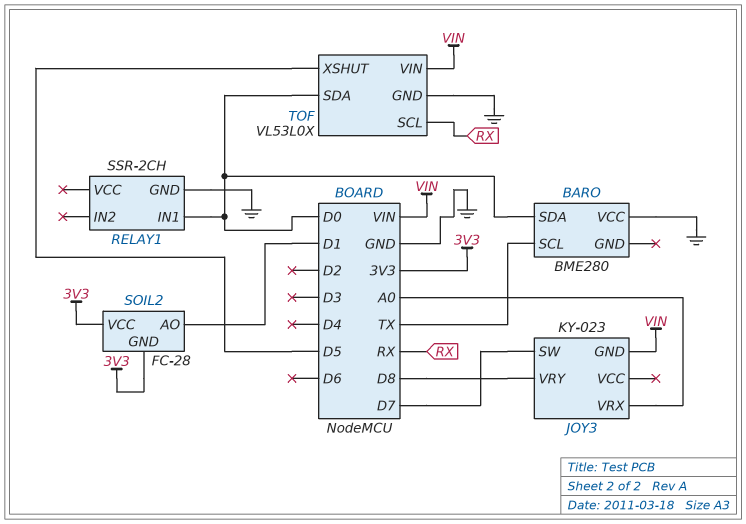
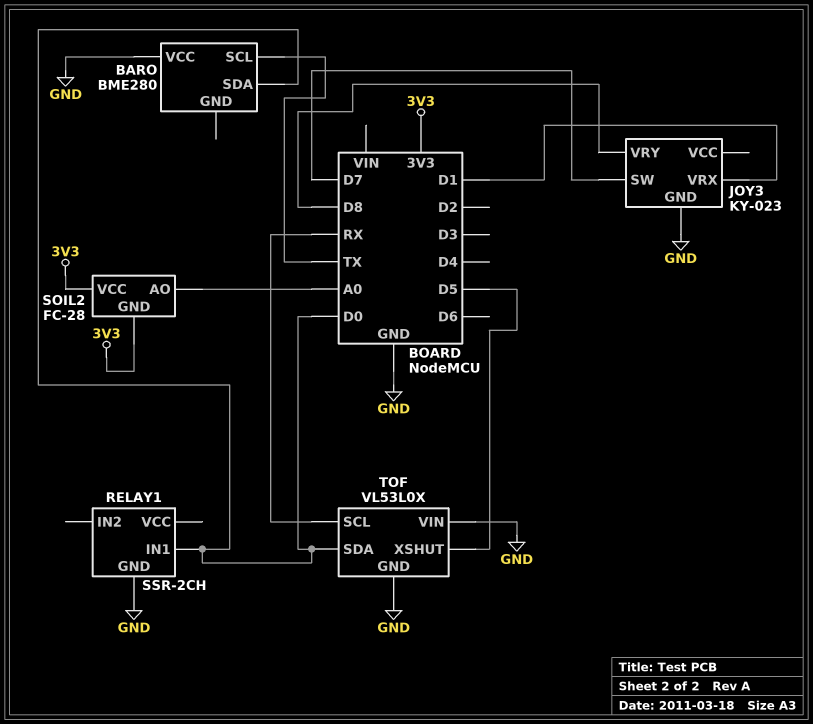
JOY3 pin GND: VIN -> GND
JOY3 pin VRX: A0 -> D1
SOIL2 pin AO: D1 -> A0
TOF pin VIN: VIN -> GND

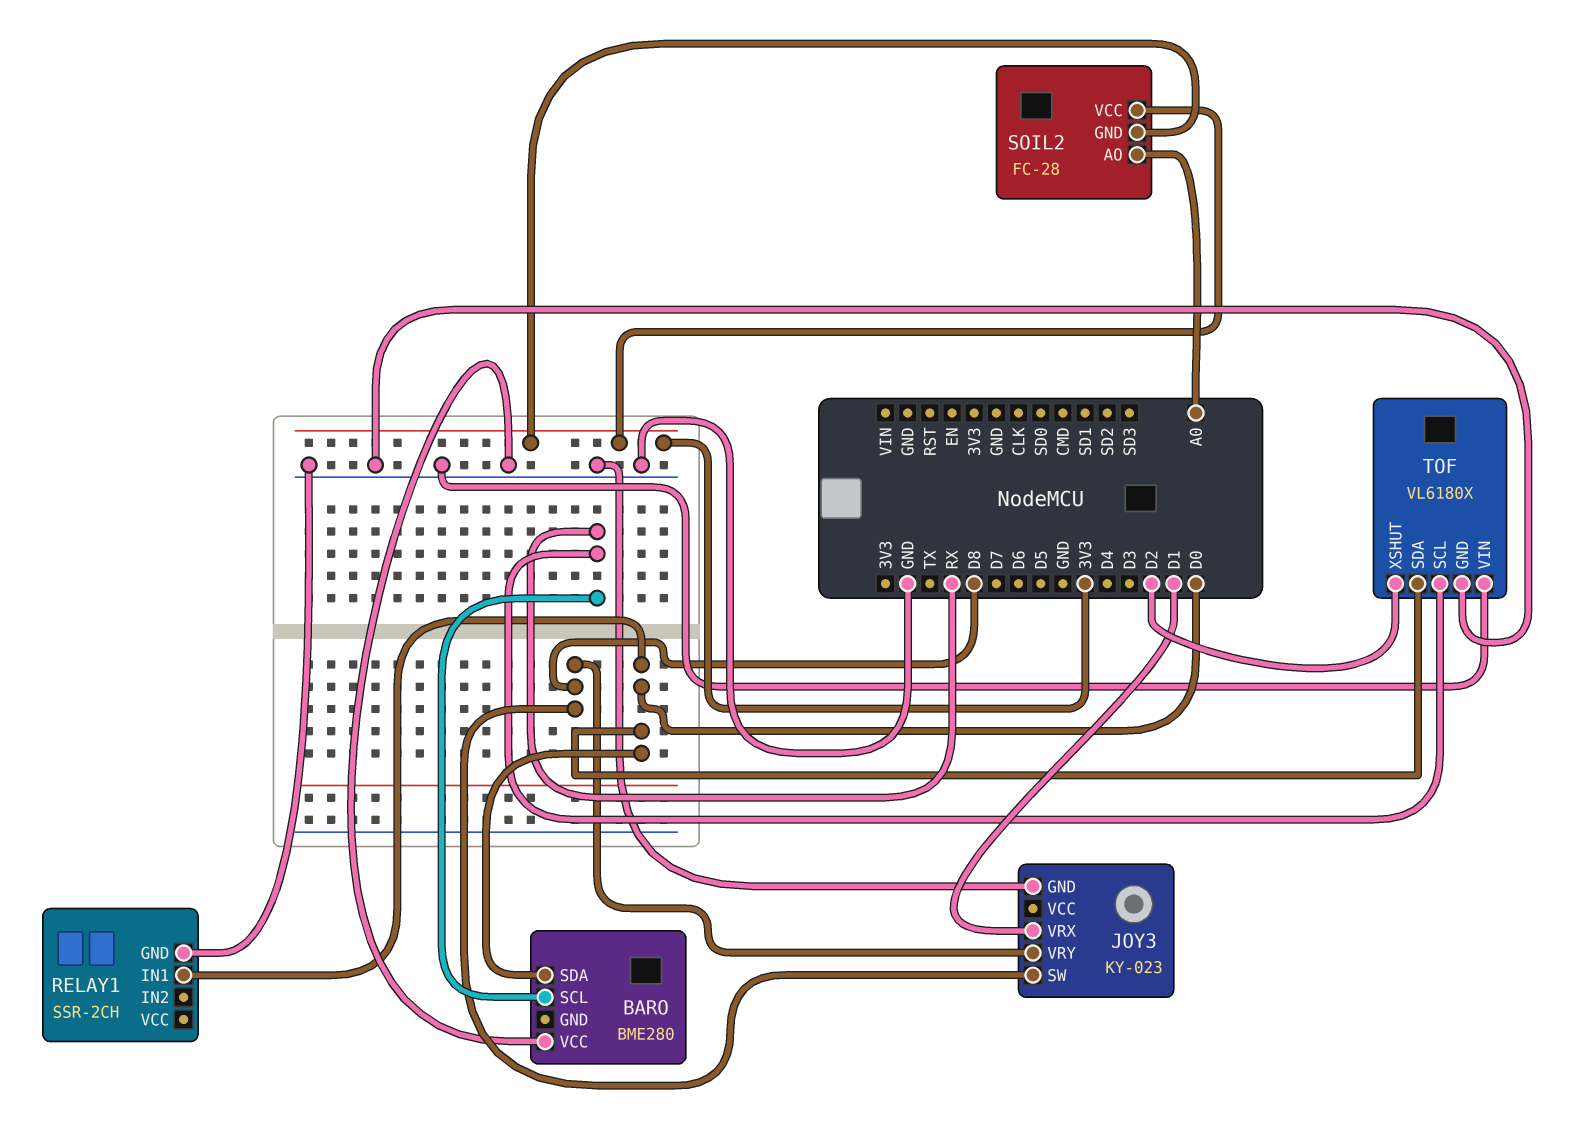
BARO pin SCL: TX -> RX
JOY3 pin SW: D7 -> D8
TOF: VL53L0X -> VL6180X
TOF pin XSHUT: D5 -> D2

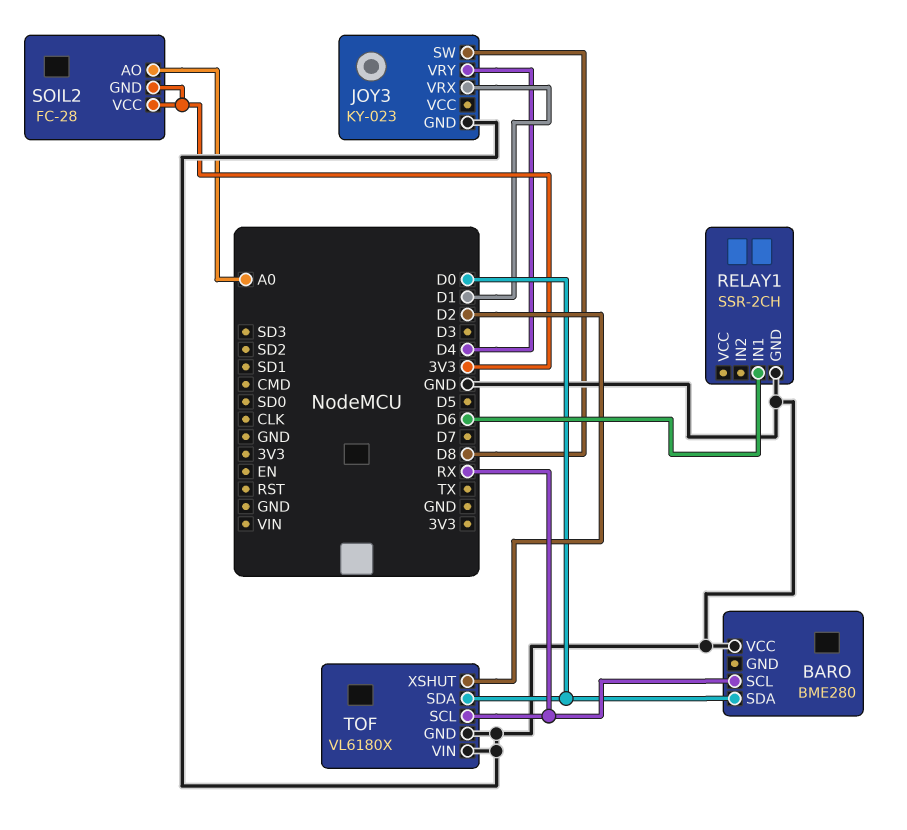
JOY3 pin VRY: D8 -> D4
RELAY1 pin IN1: D0 -> D6

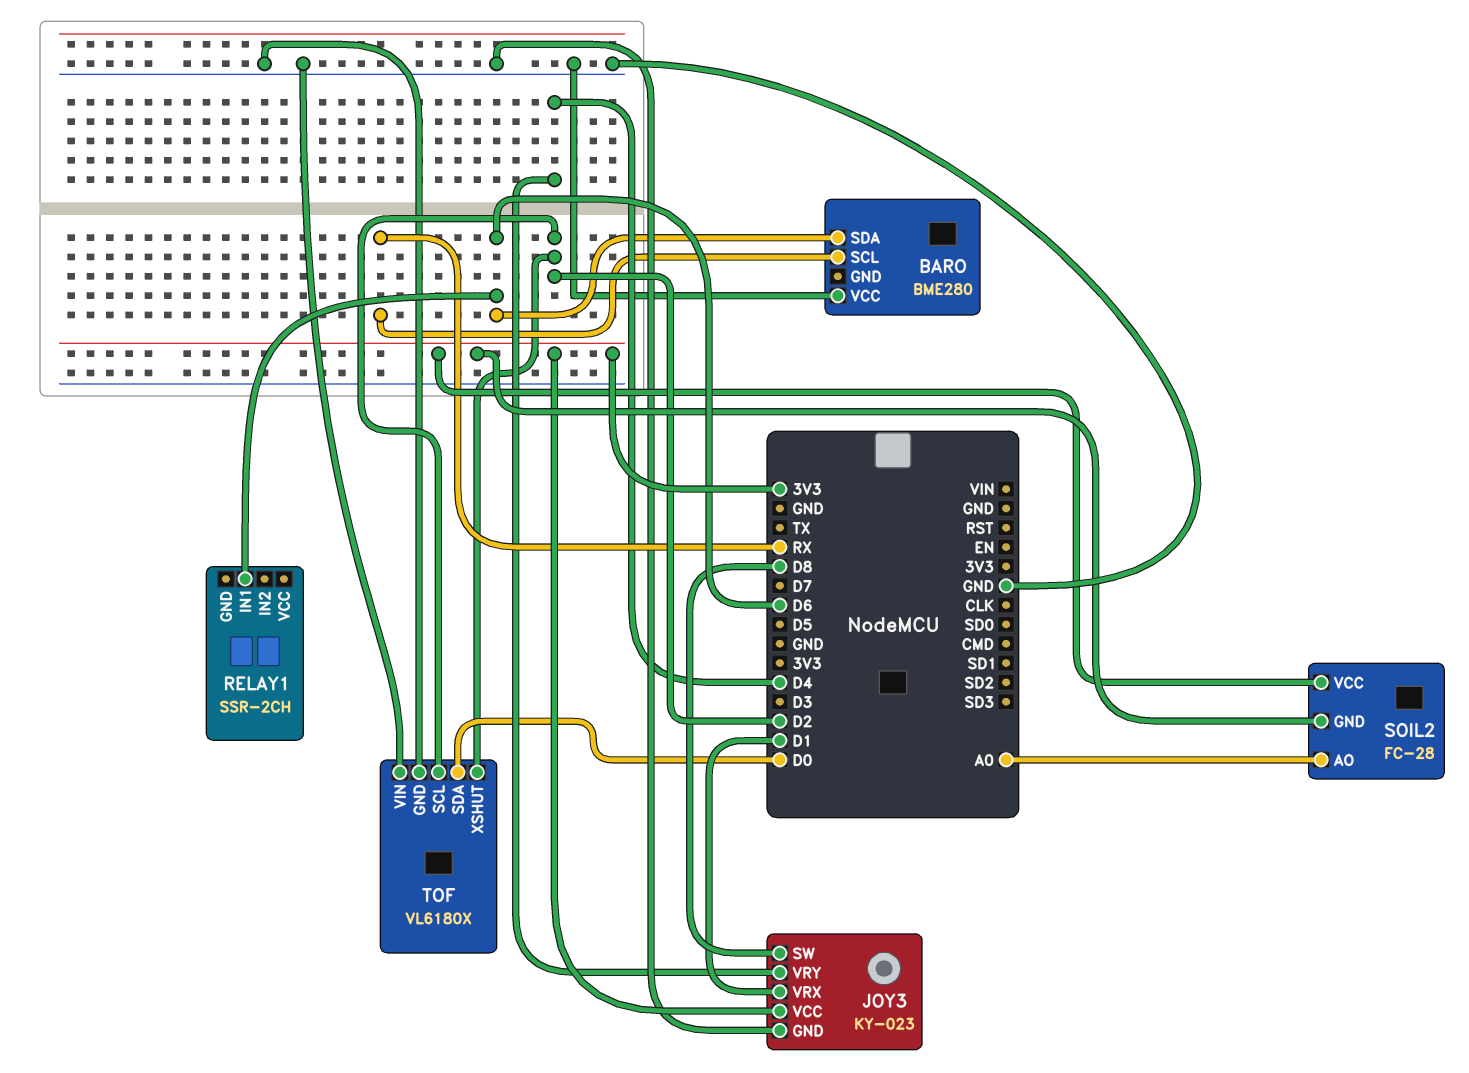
BARO pin SDA: D0 -> D6
JOY3 pin VCC: none -> 3V3
RELAY1 pin GND: GND -> none
TOF pin SCL: RX -> D2

